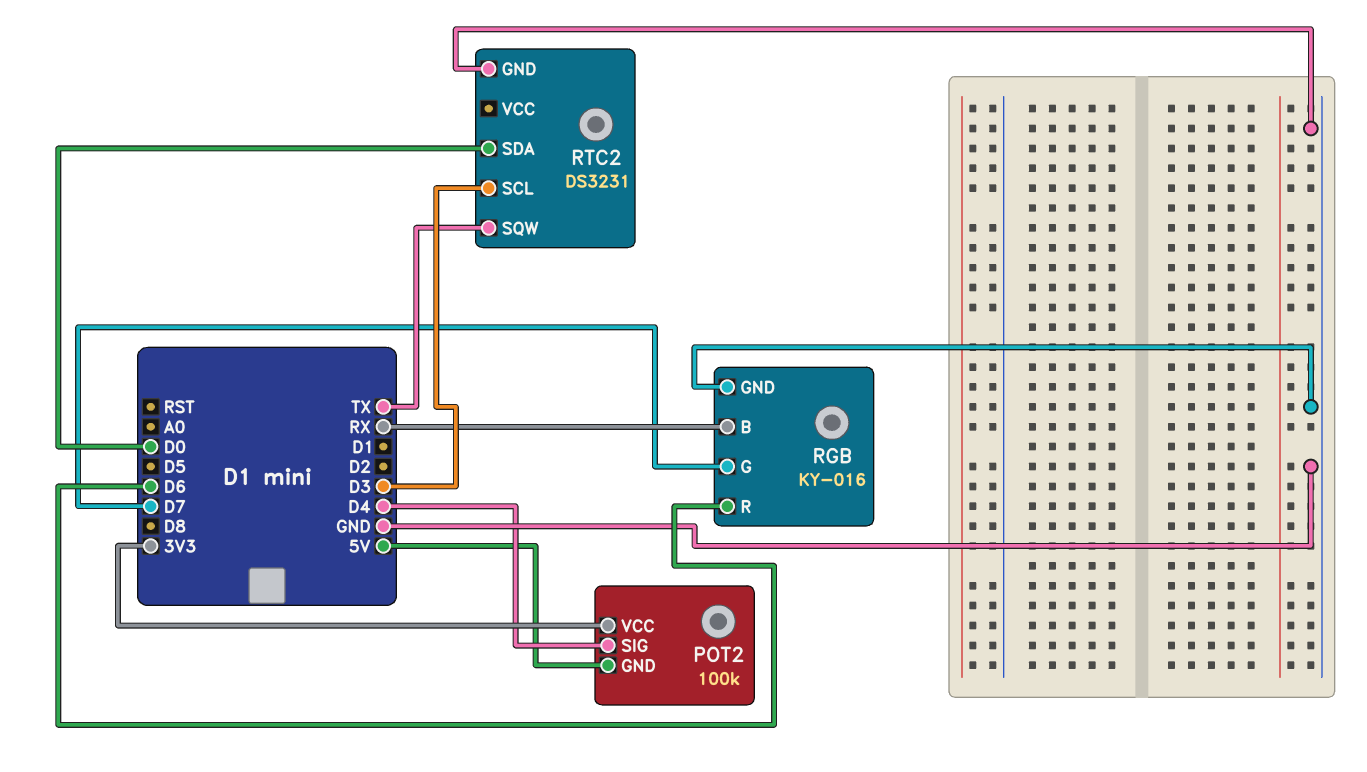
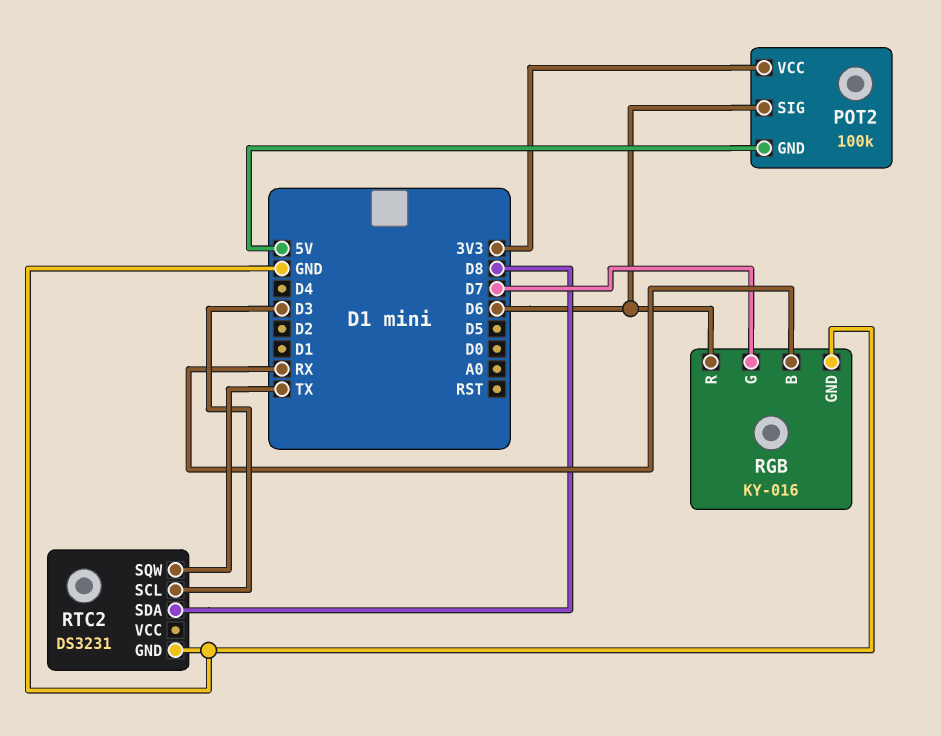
POT2 pin SIG: D4 -> D6
RTC2 pin SDA: D0 -> D8

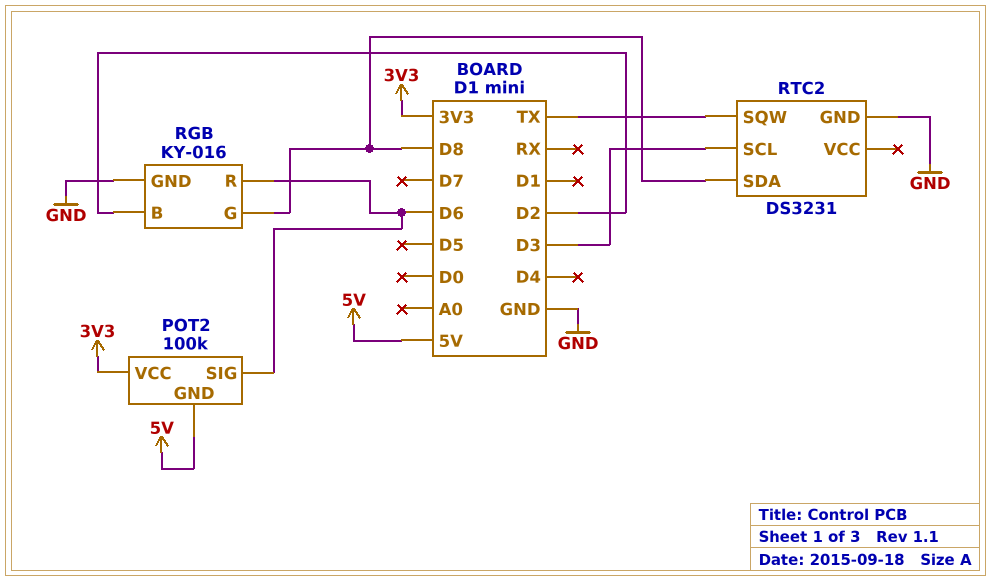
RGB pin B: RX -> D2
RGB pin G: D7 -> D8

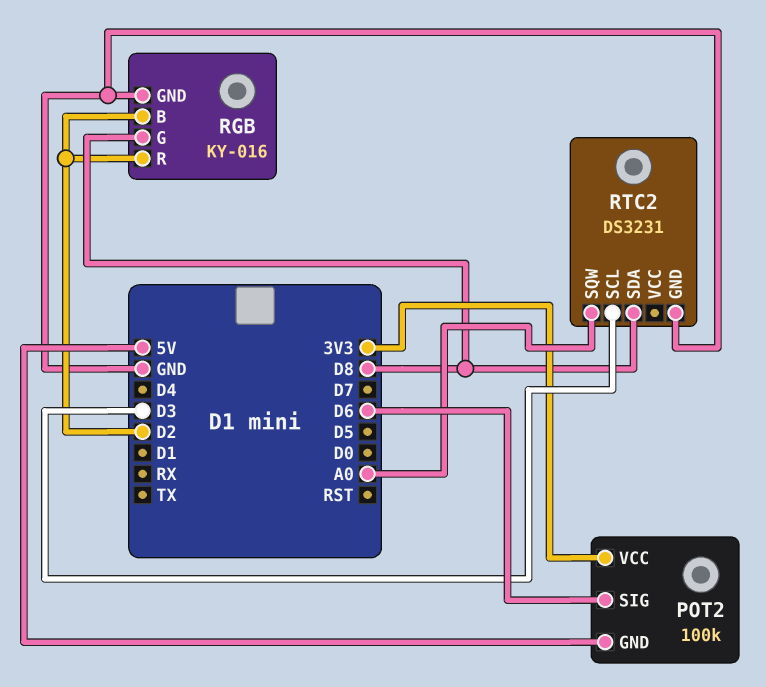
RGB pin R: D6 -> D2
RTC2 pin SQW: TX -> A0

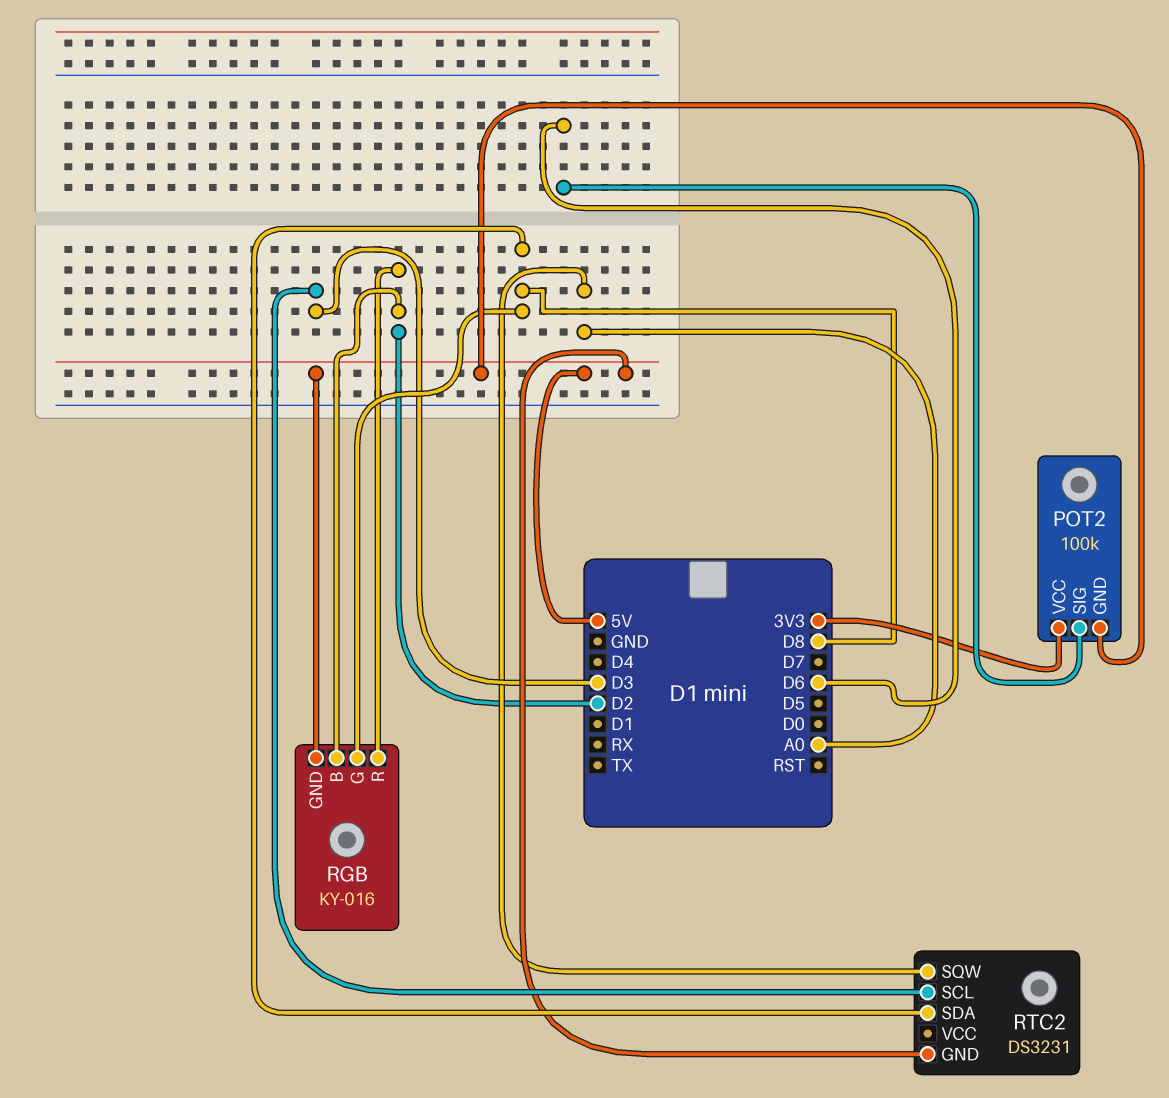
RGB pin GND: GND -> 5V
RTC2 pin GND: GND -> 5V

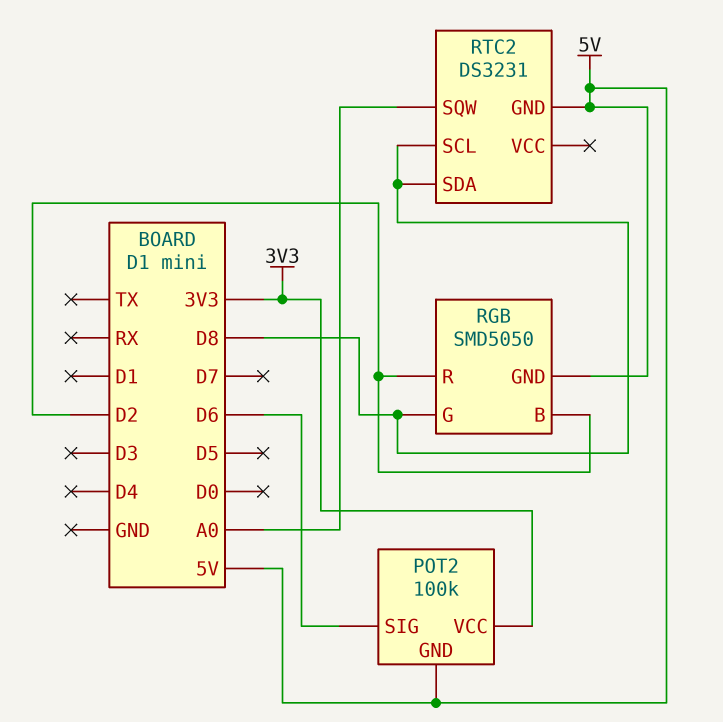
RGB: KY-016 -> SMD5050
RTC2 pin SCL: D3 -> D8

